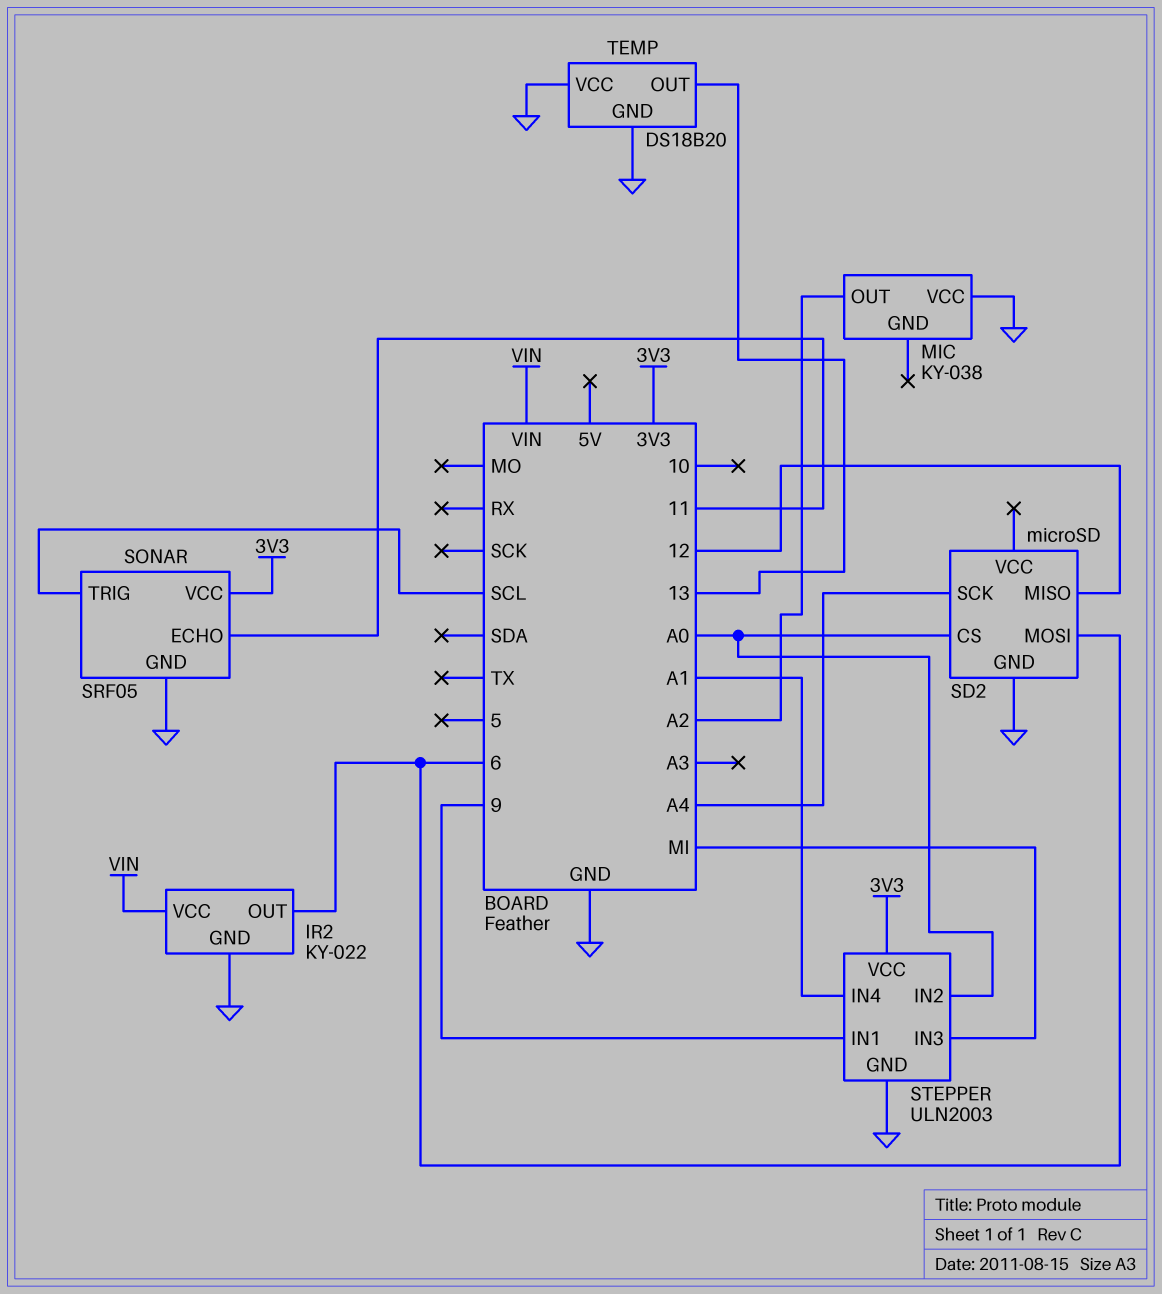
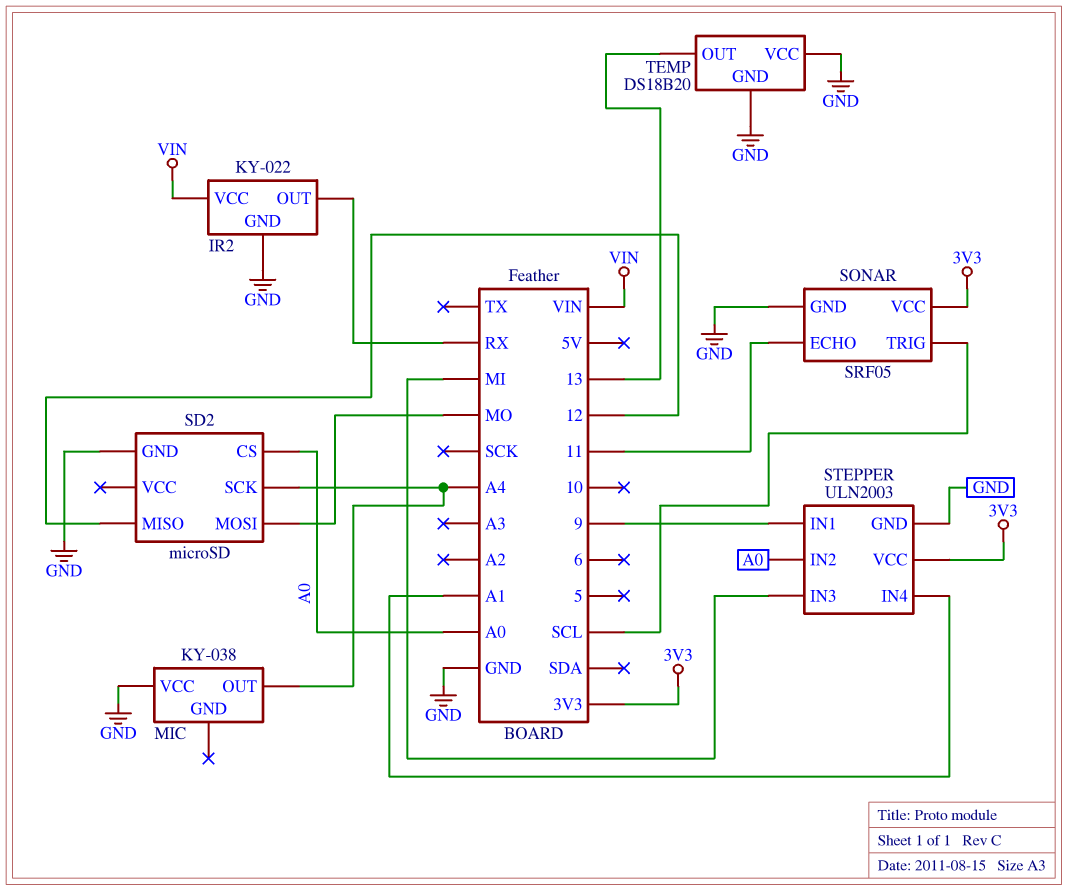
IR2 pin OUT: 6 -> RX
MIC pin OUT: A2 -> A4
SD2 pin MOSI: 6 -> MO

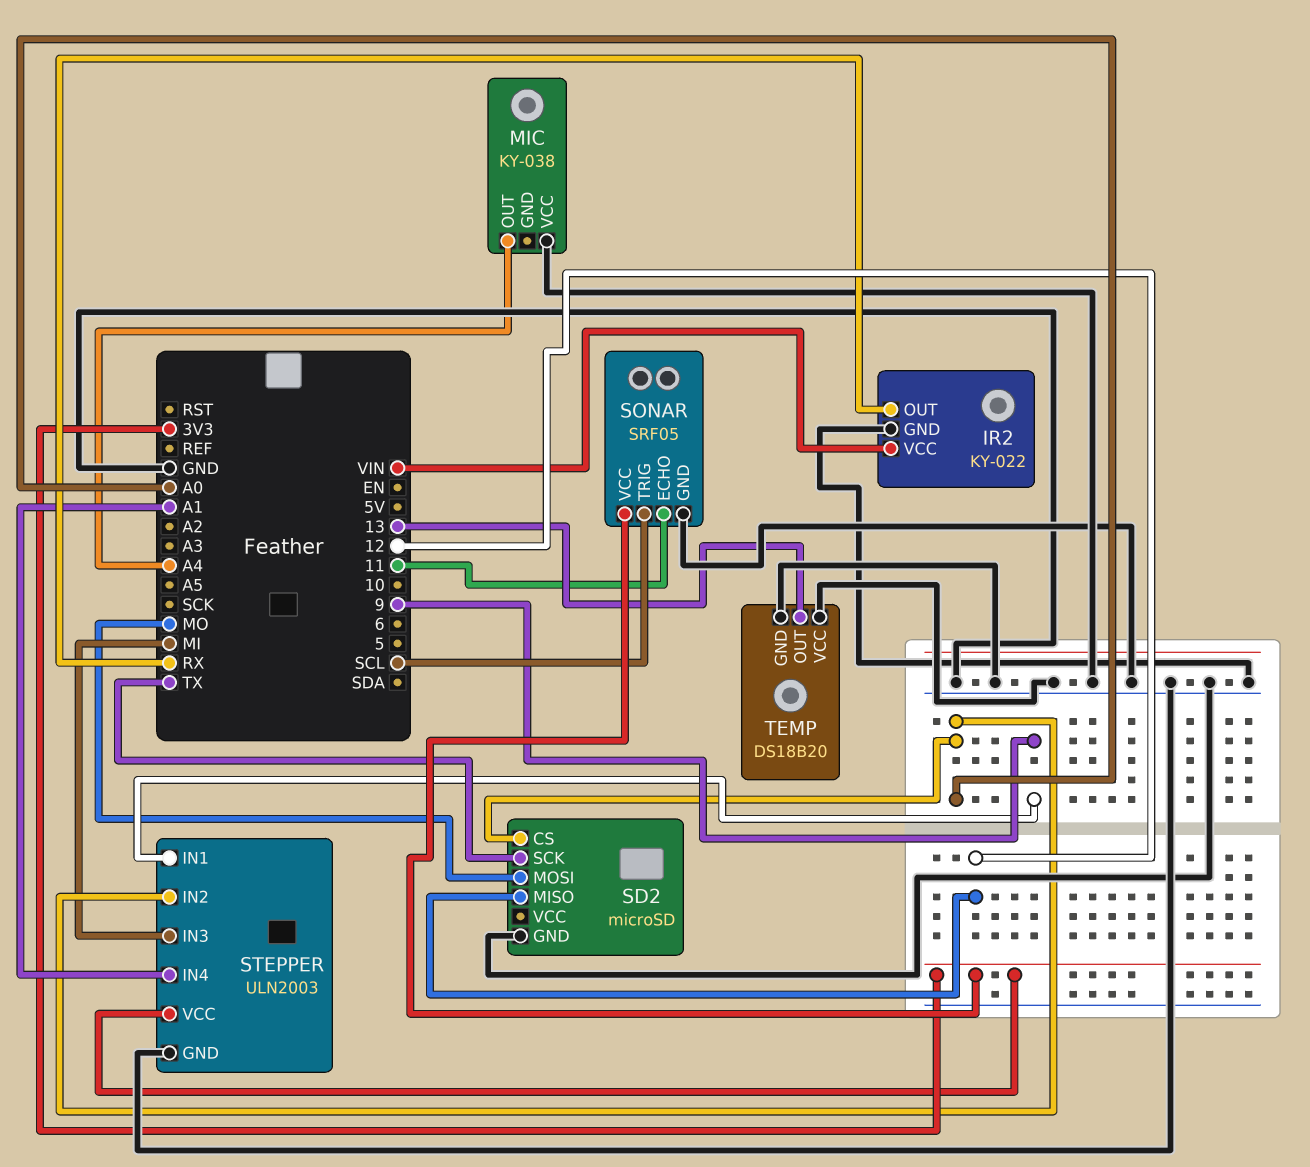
SD2 pin SCK: A4 -> TX

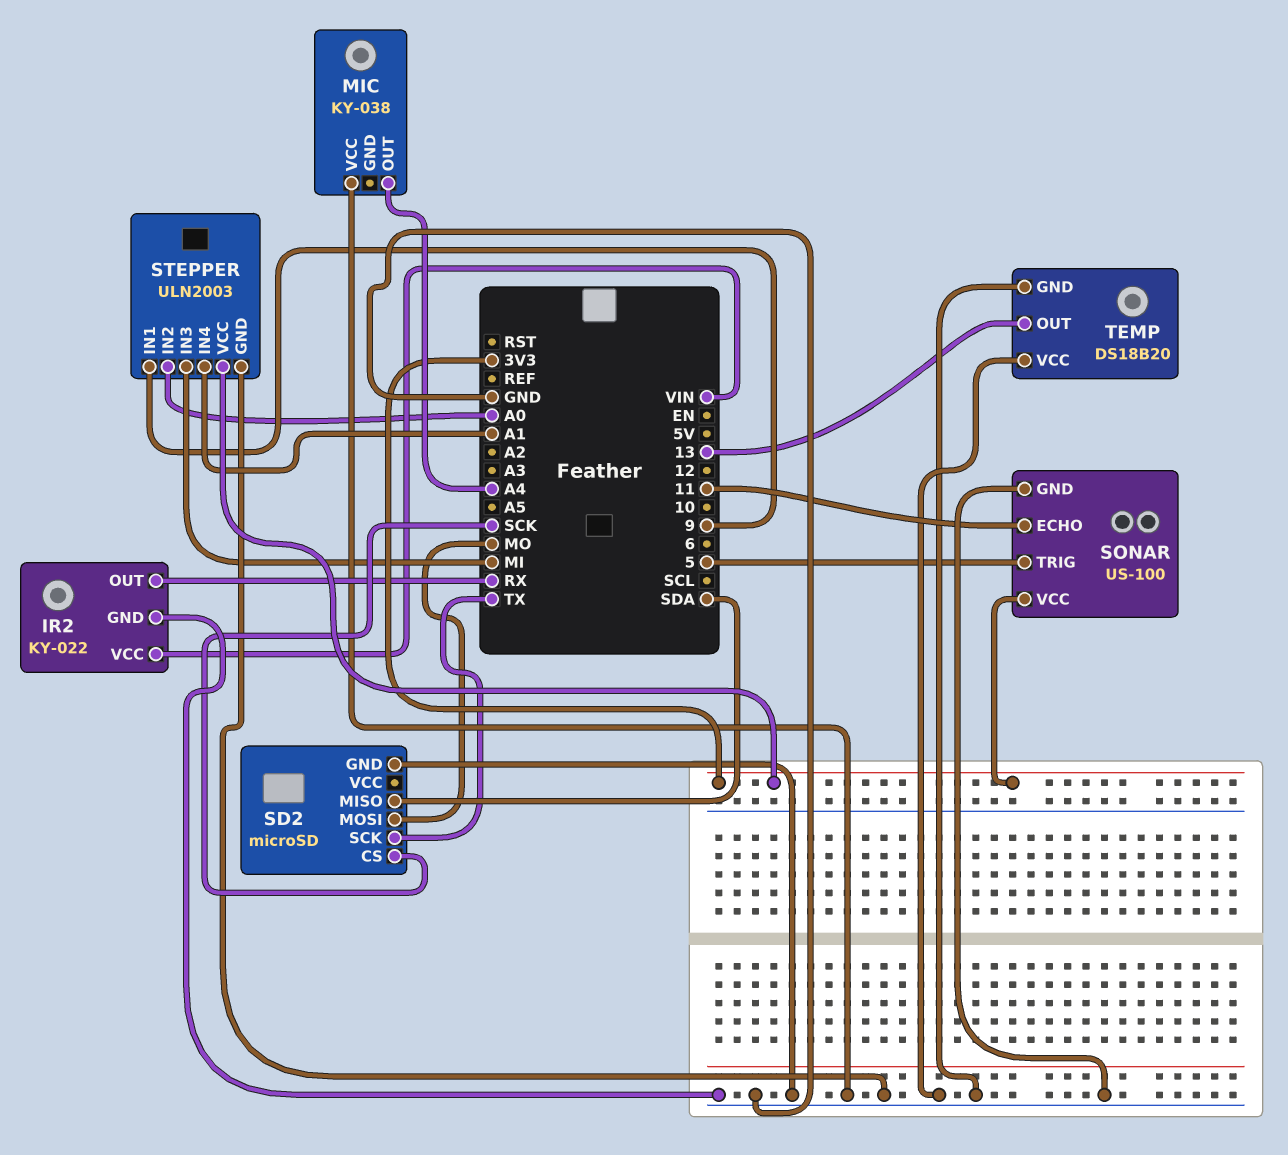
SD2 pin CS: A0 -> SCK
SD2 pin MISO: 12 -> SDA
SONAR: SRF05 -> US-100
SONAR pin TRIG: SCL -> 5

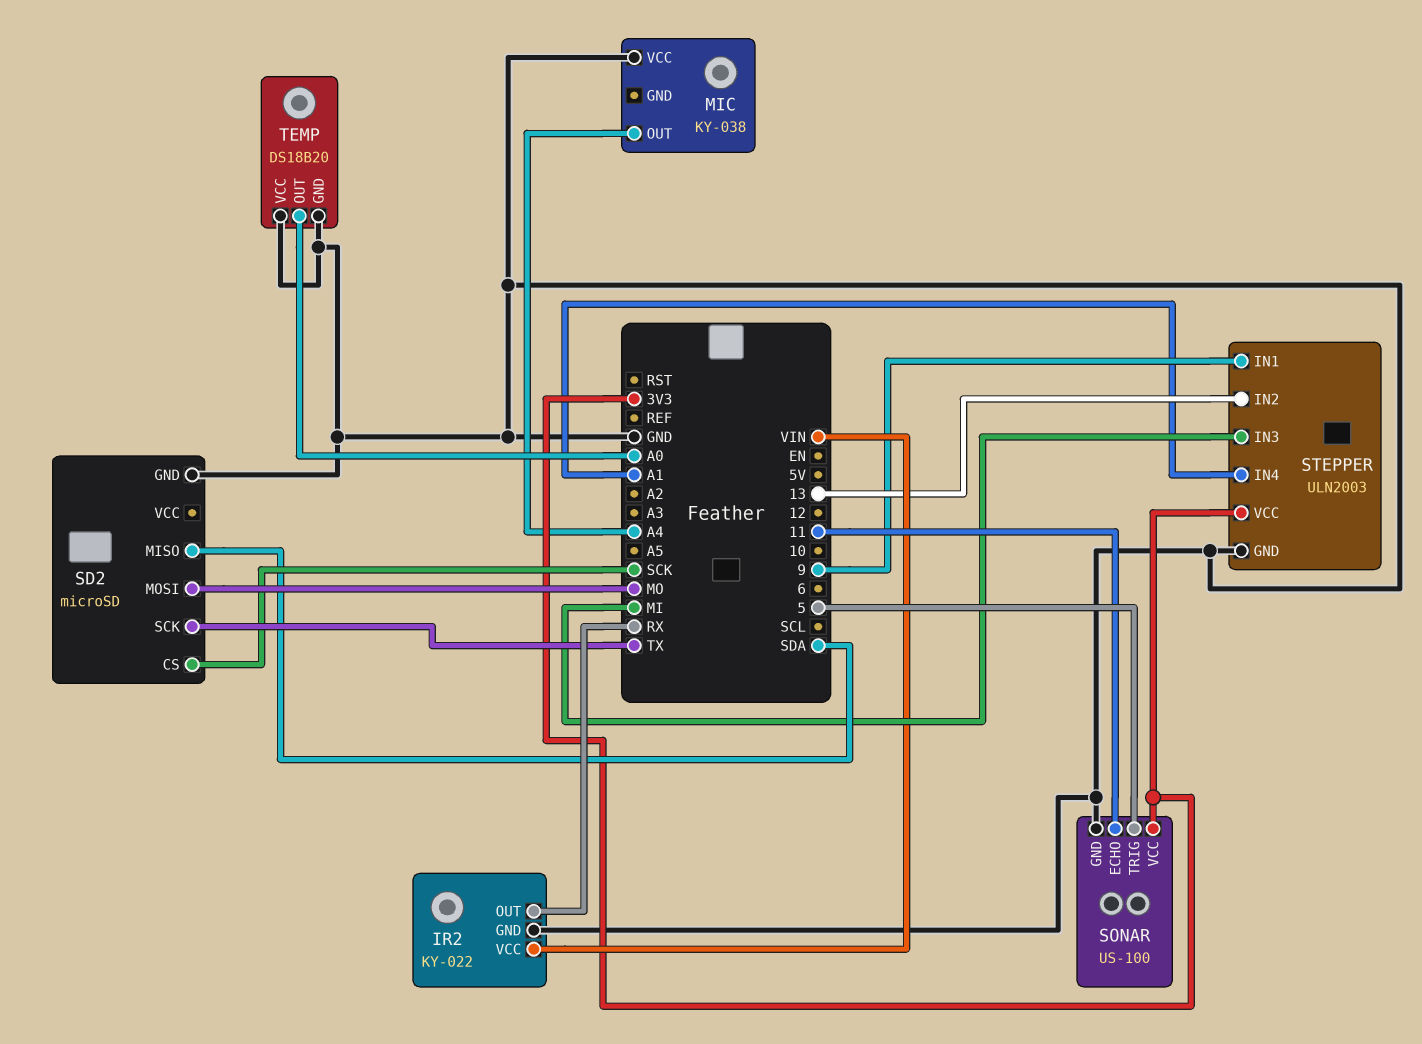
STEPPER pin IN2: A0 -> 13
TEMP pin OUT: 13 -> A0

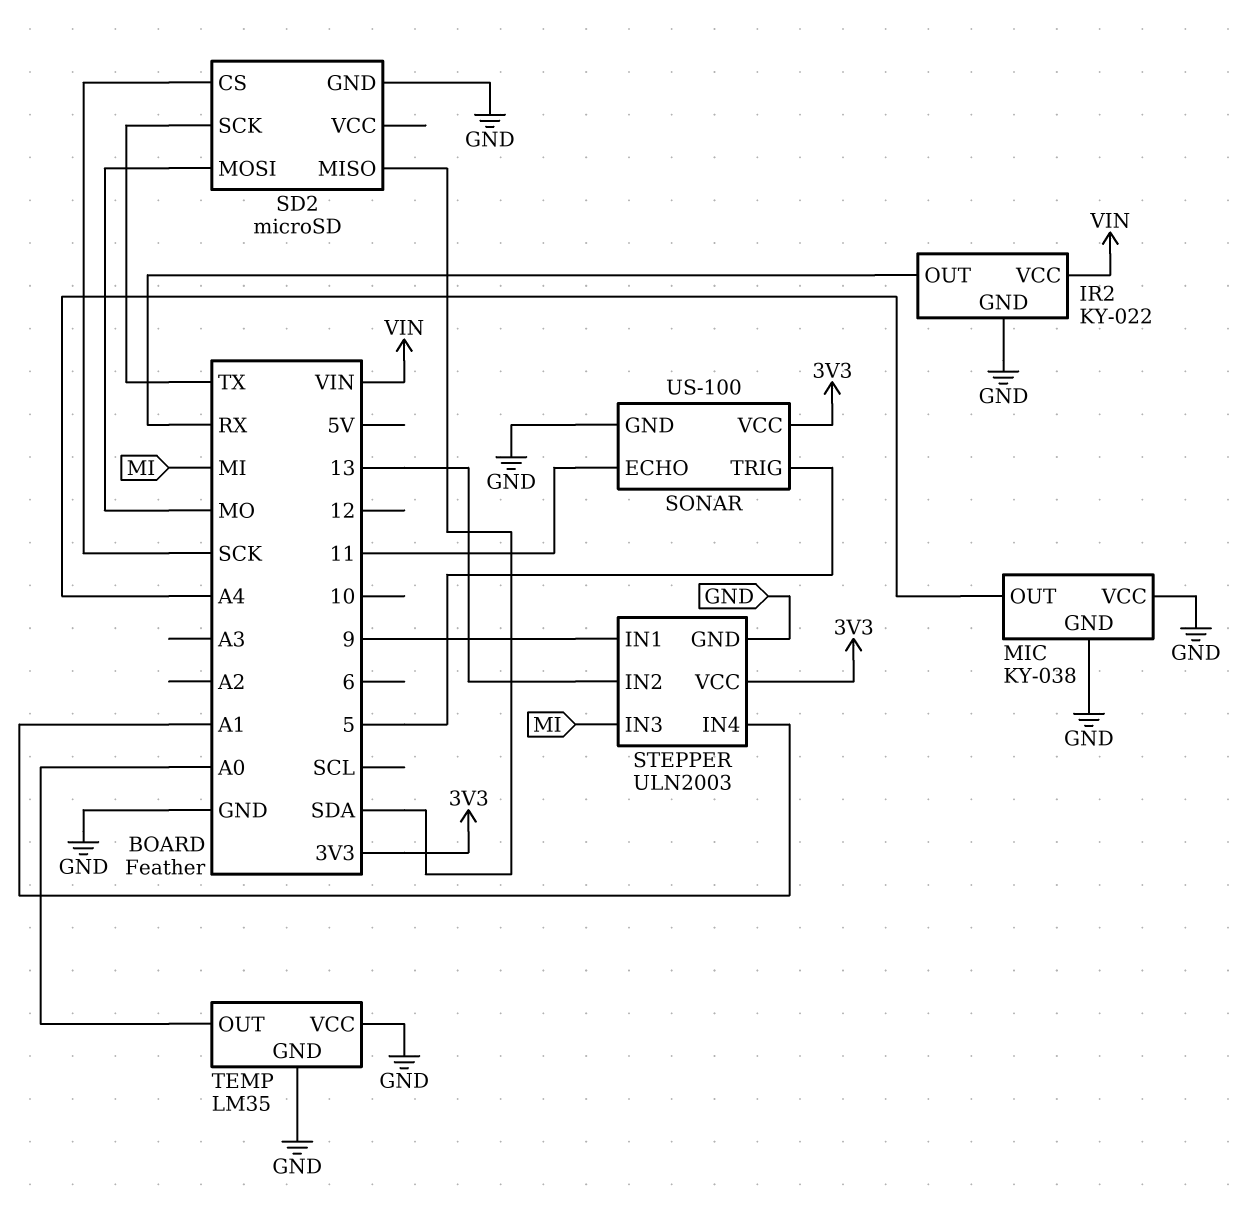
MIC pin GND: none -> GND
TEMP: DS18B20 -> LM35

